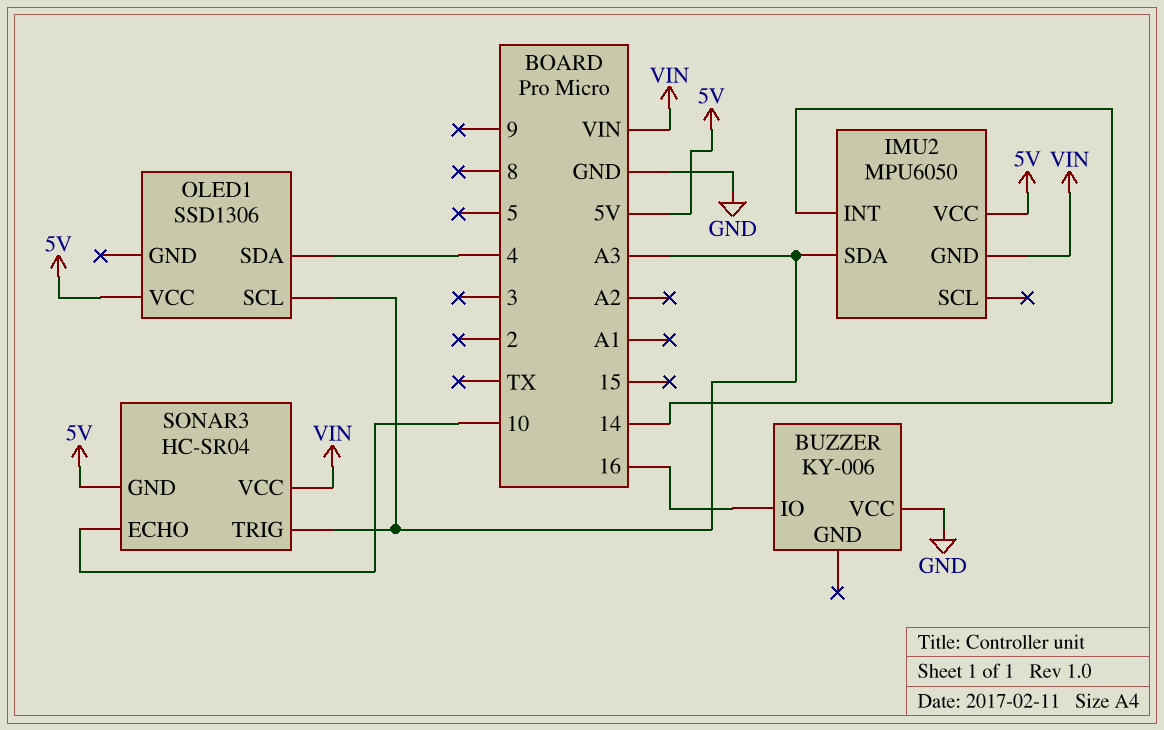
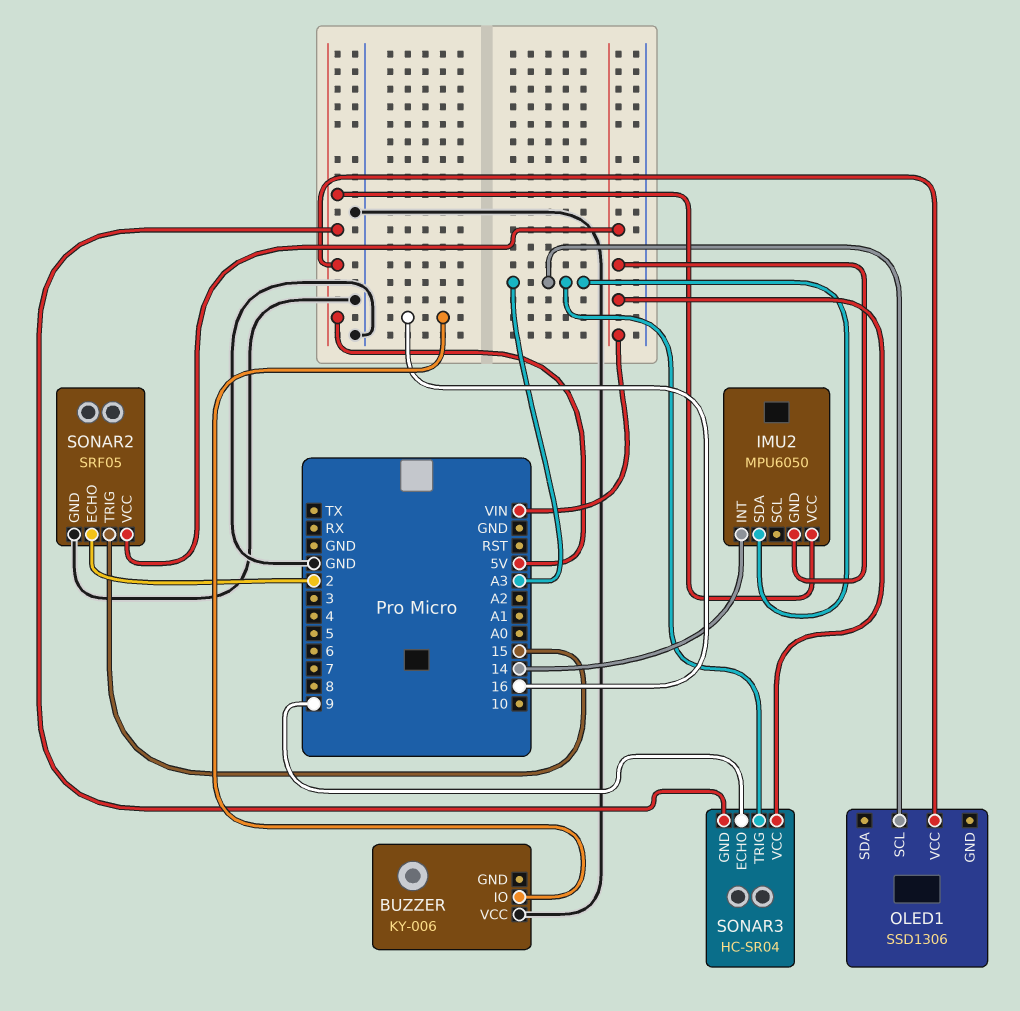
OLED1 pin SDA: 4 -> none
SONAR2: none -> SRF05
SONAR2 pin ECHO: none -> 2
SONAR2 pin GND: none -> GND
SONAR2 pin TRIG: none -> 15
SONAR2 pin VCC: none -> VIN
SONAR3 pin ECHO: 10 -> 9

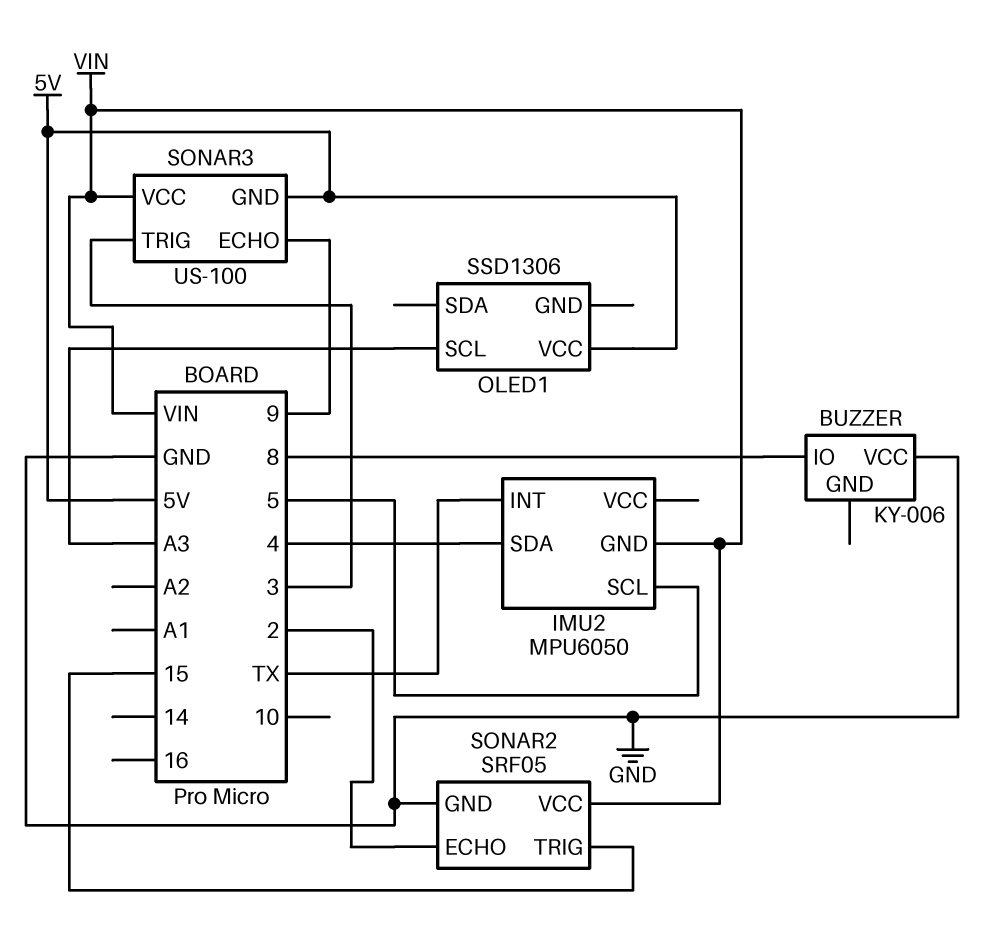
BUZZER pin IO: 16 -> 8
IMU2 pin INT: 14 -> TX
IMU2 pin SCL: none -> 5
IMU2 pin SDA: A3 -> 4
IMU2 pin VCC: 5V -> none
SONAR3: HC-SR04 -> US-100
SONAR3 pin TRIG: A3 -> 3

